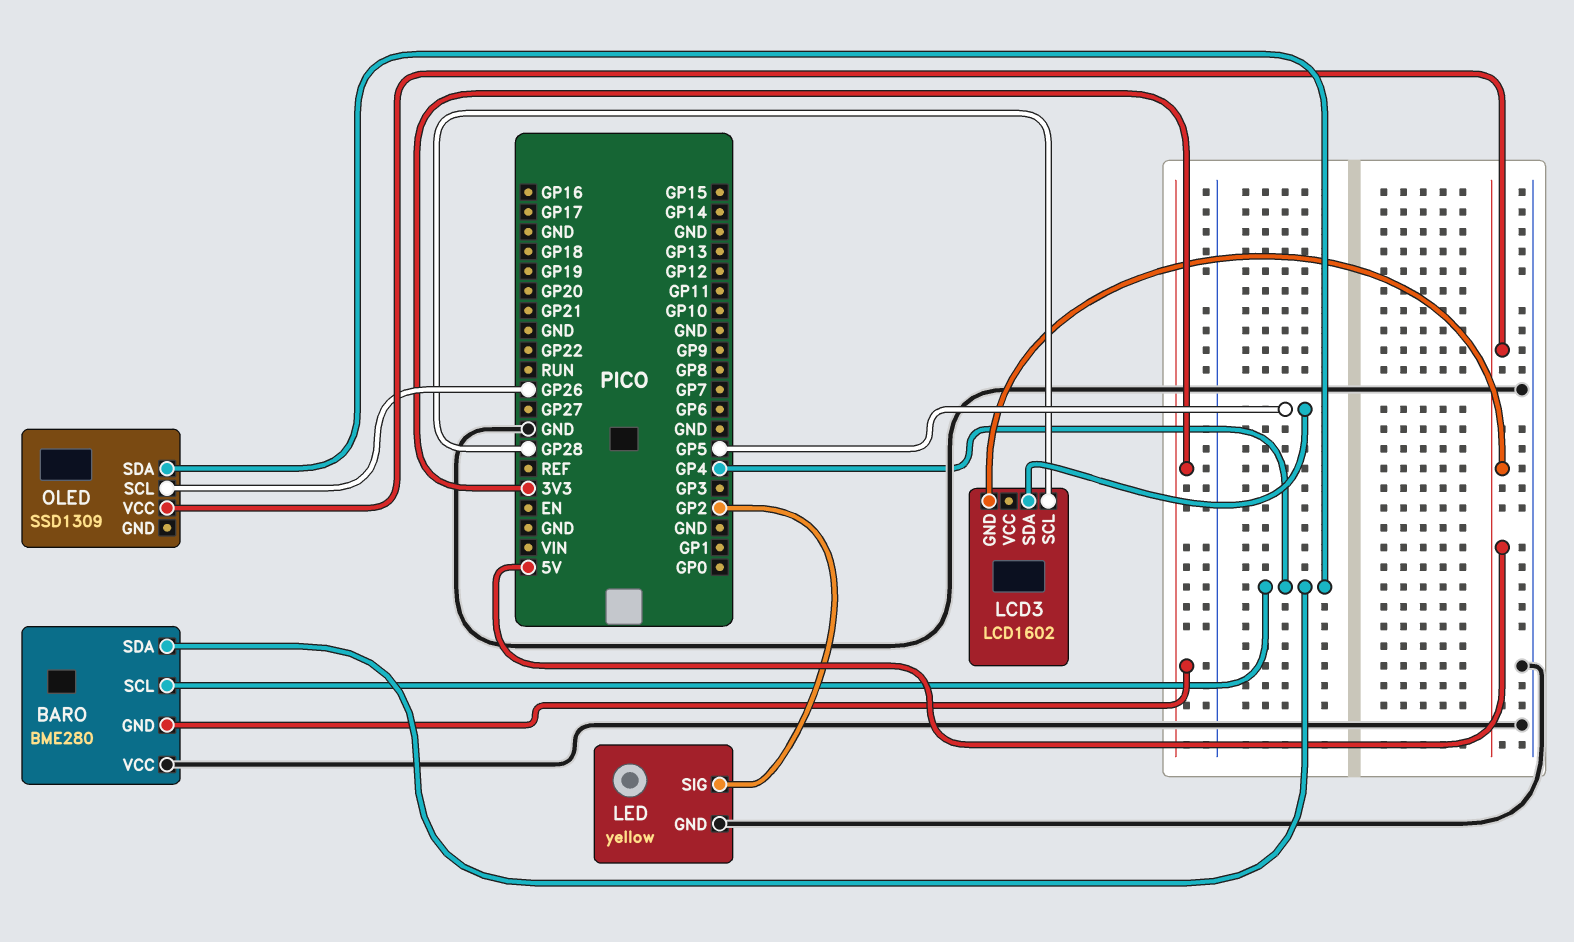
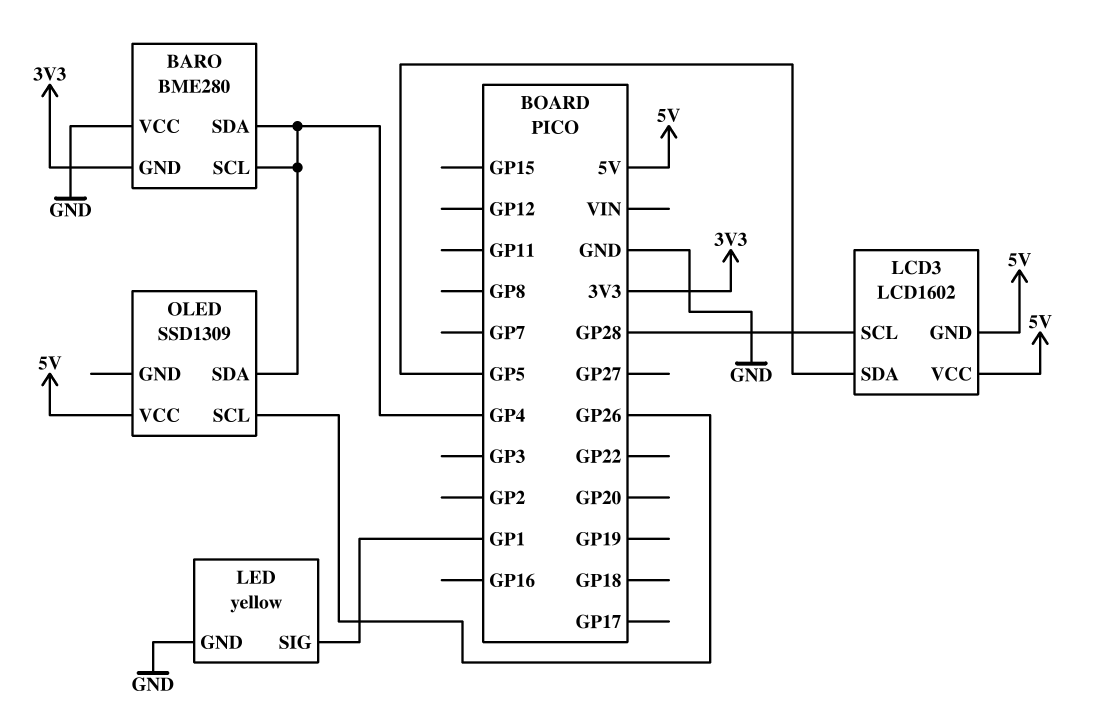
LCD3 pin VCC: none -> 5V
LED pin SIG: GP2 -> GP1

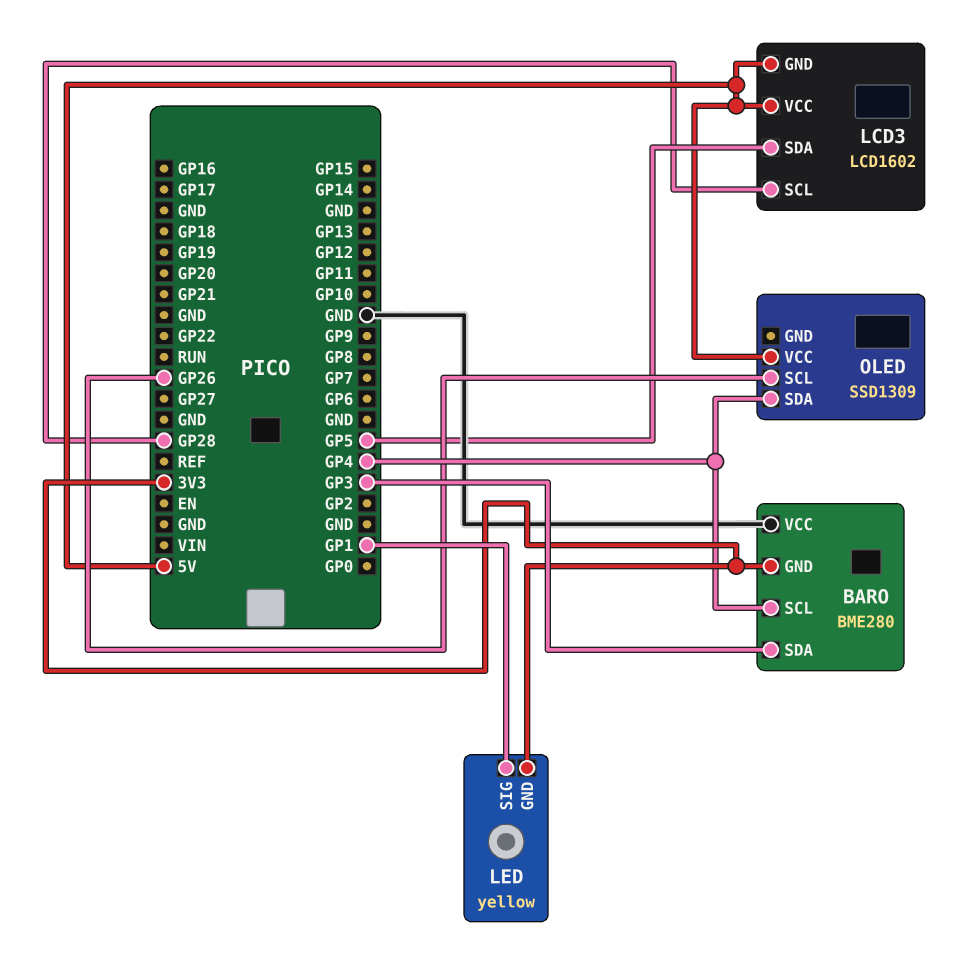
BARO pin SDA: GP4 -> GP3
LED pin GND: GND -> 3V3

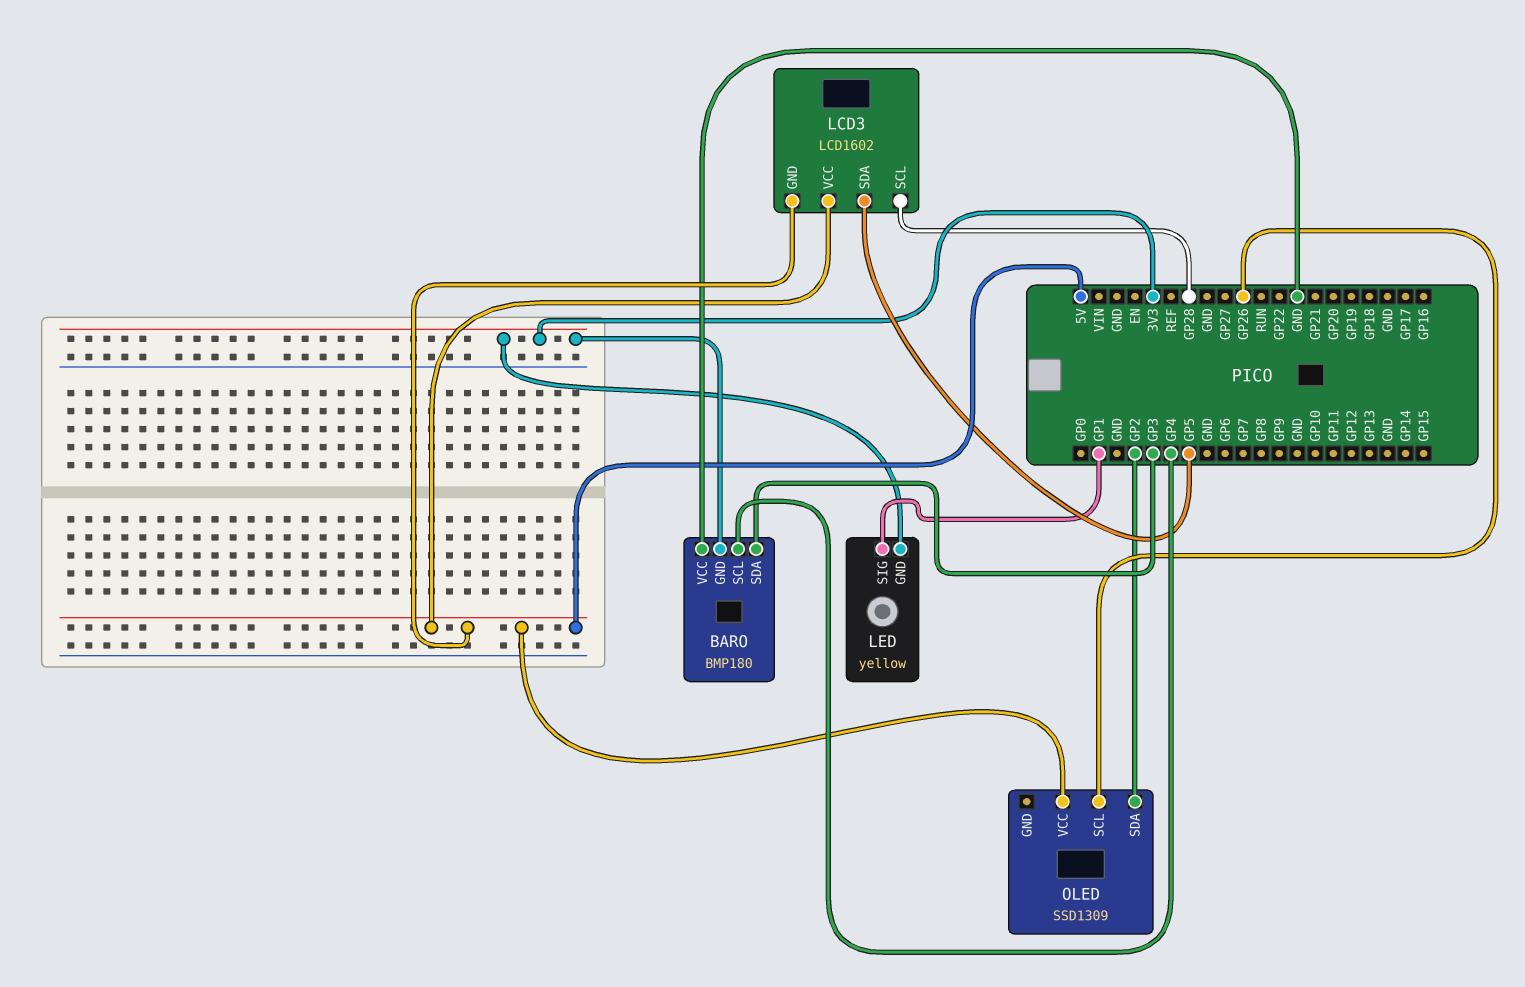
BARO: BME280 -> BMP180
OLED pin SDA: GP4 -> GP2

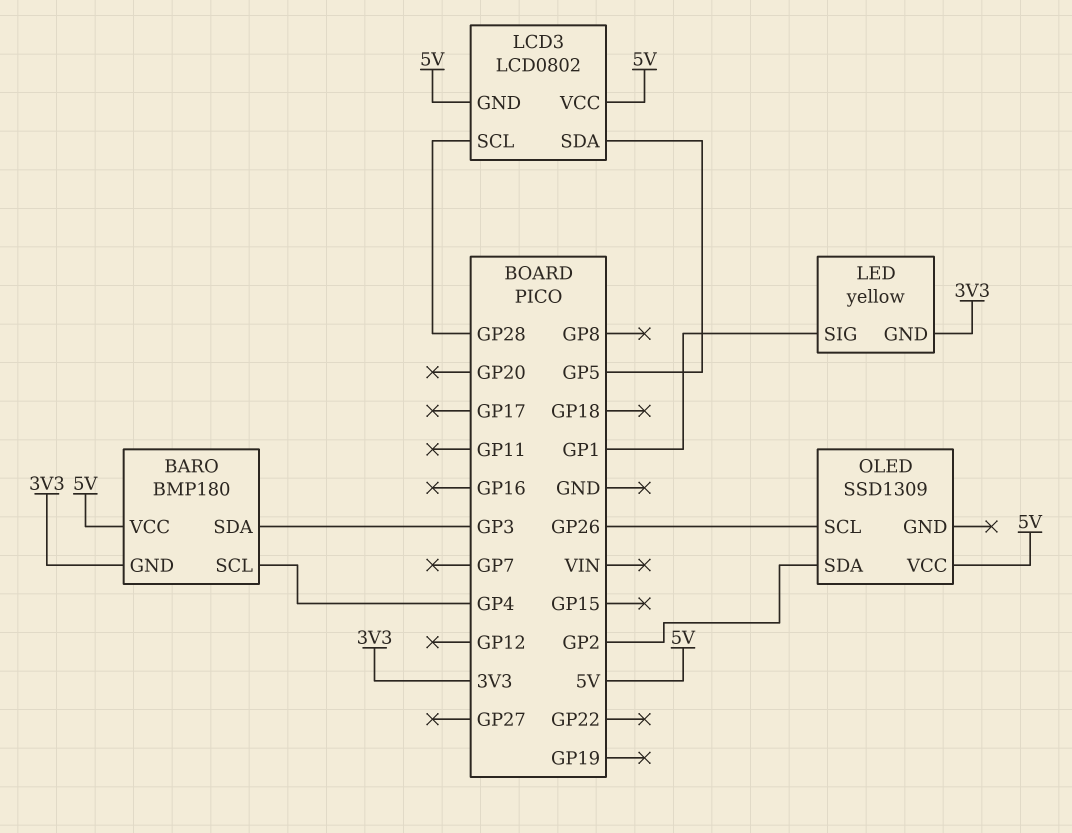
BARO pin VCC: GND -> 5V
LCD3: LCD1602 -> LCD0802

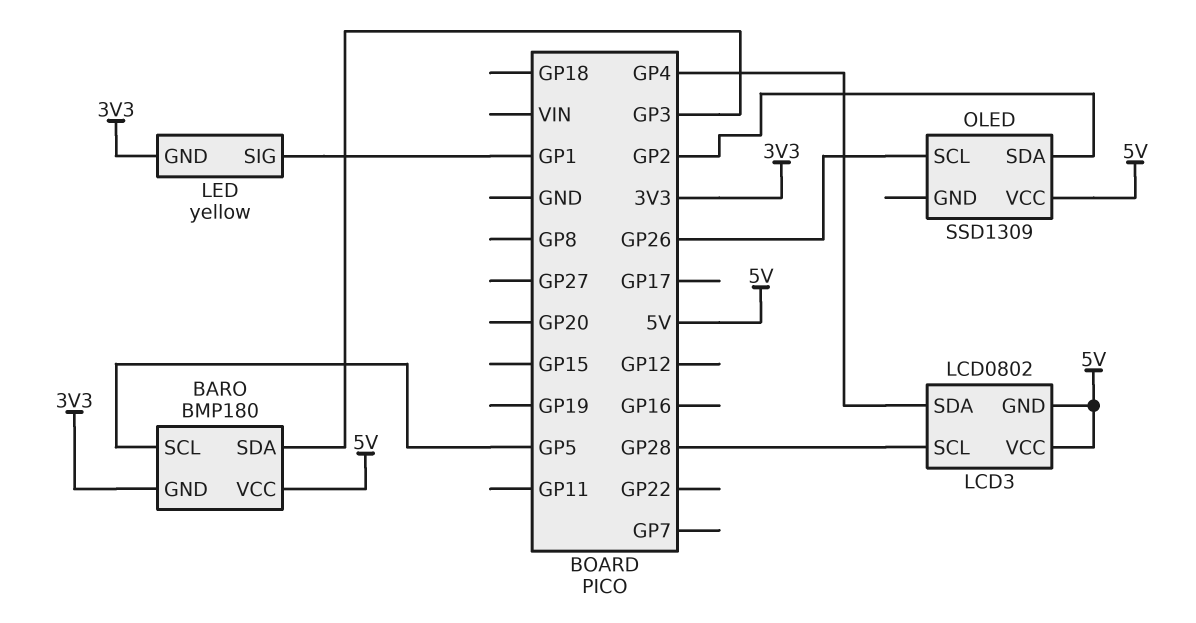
BARO pin SCL: GP4 -> GP5
LCD3 pin SDA: GP5 -> GP4

